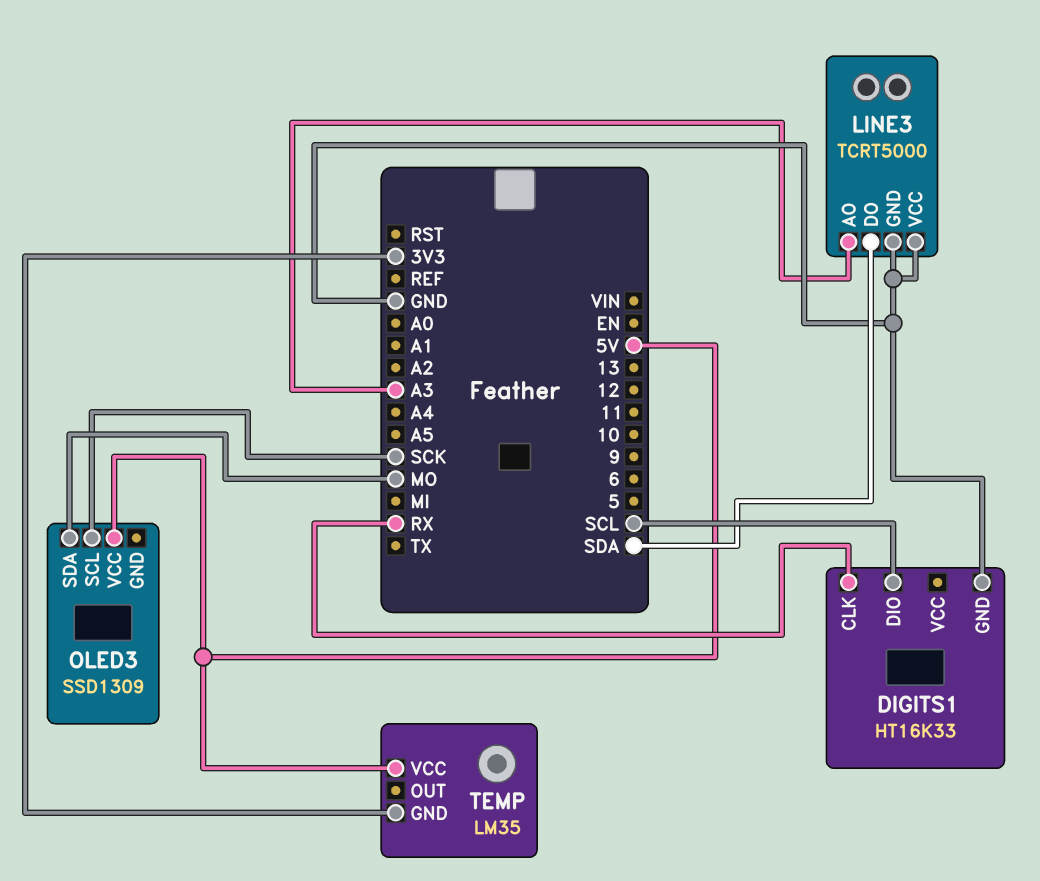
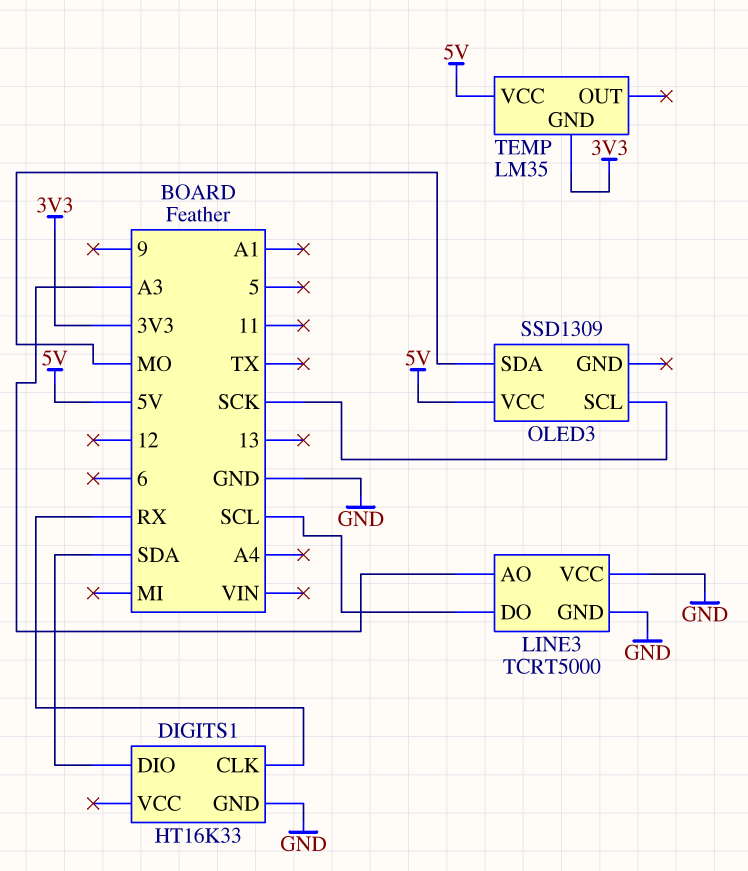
DIGITS1 pin DIO: SCL -> SDA
LINE3 pin DO: SDA -> SCL

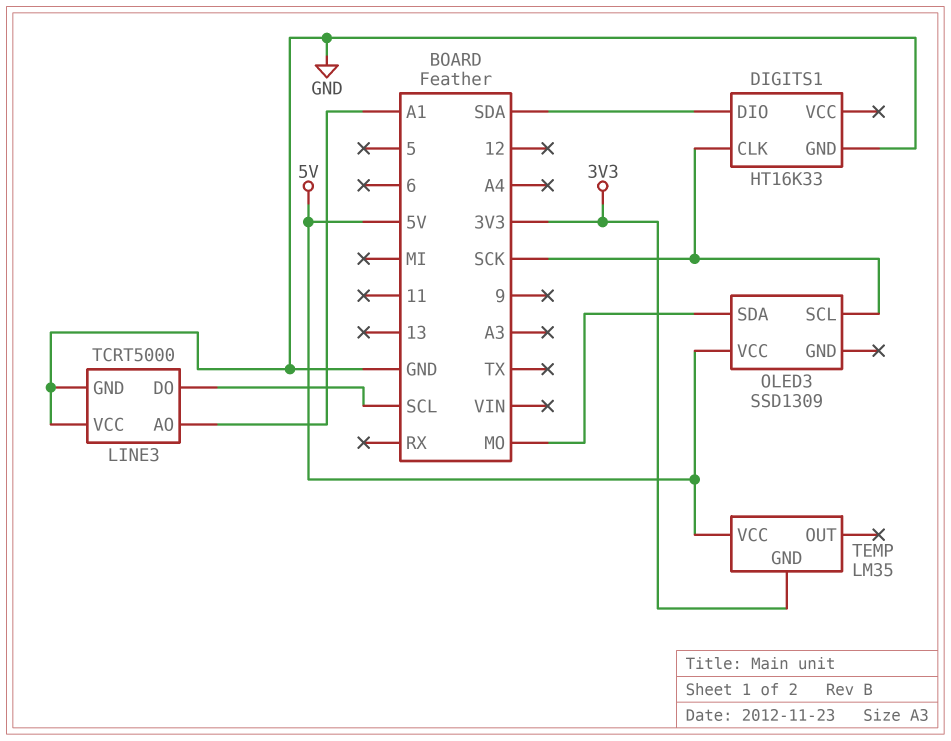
DIGITS1 pin CLK: RX -> SCK
LINE3 pin AO: A3 -> A1

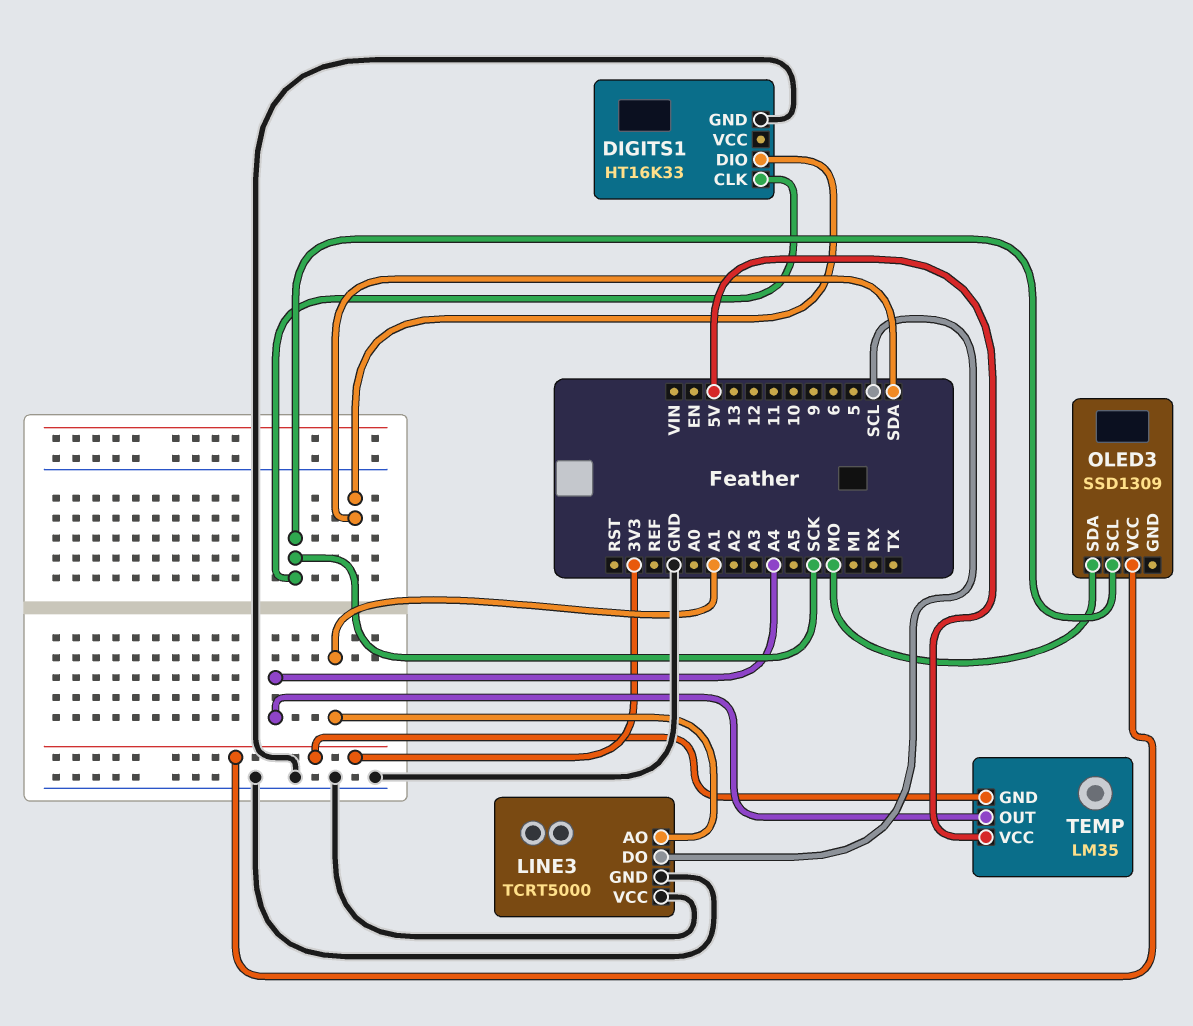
OLED3 pin VCC: 5V -> 3V3
TEMP pin OUT: none -> A4

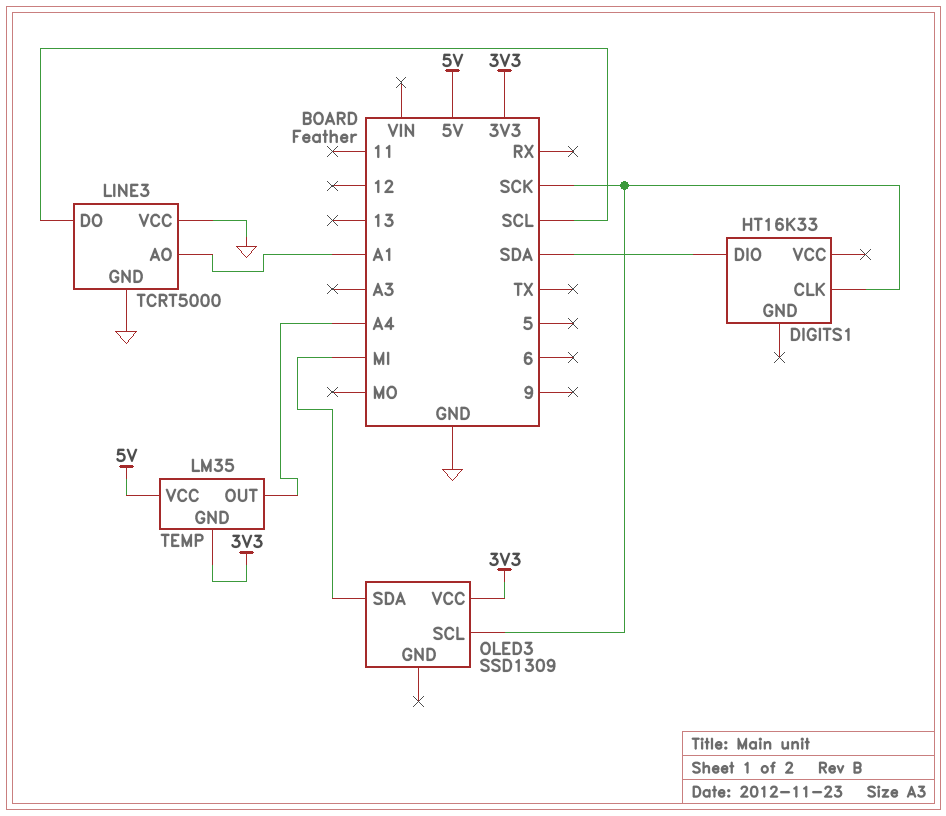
DIGITS1 pin GND: GND -> none
OLED3 pin SDA: MO -> MI

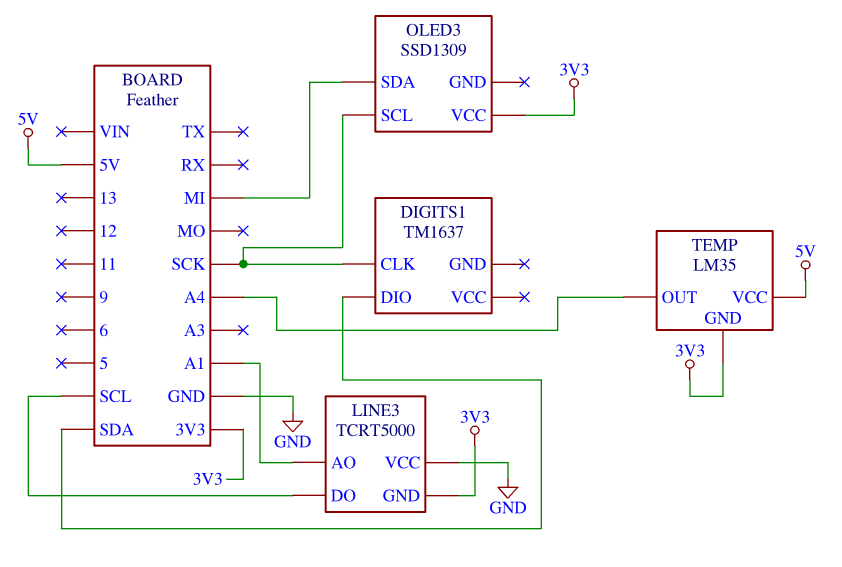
DIGITS1: HT16K33 -> TM1637
LINE3 pin GND: GND -> 3V3

